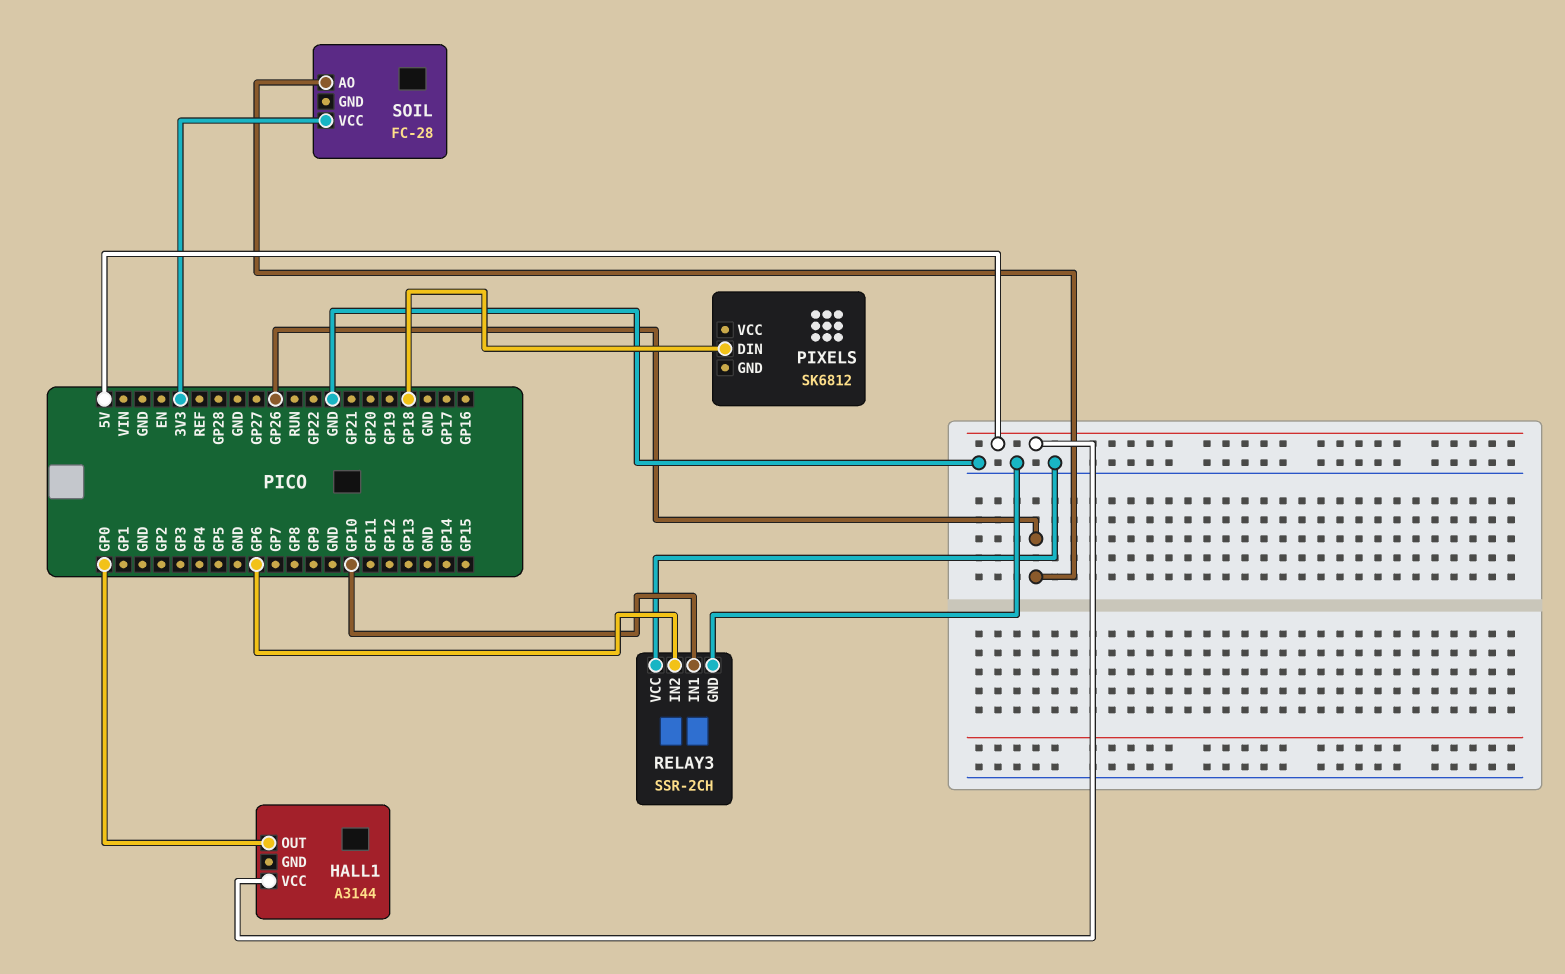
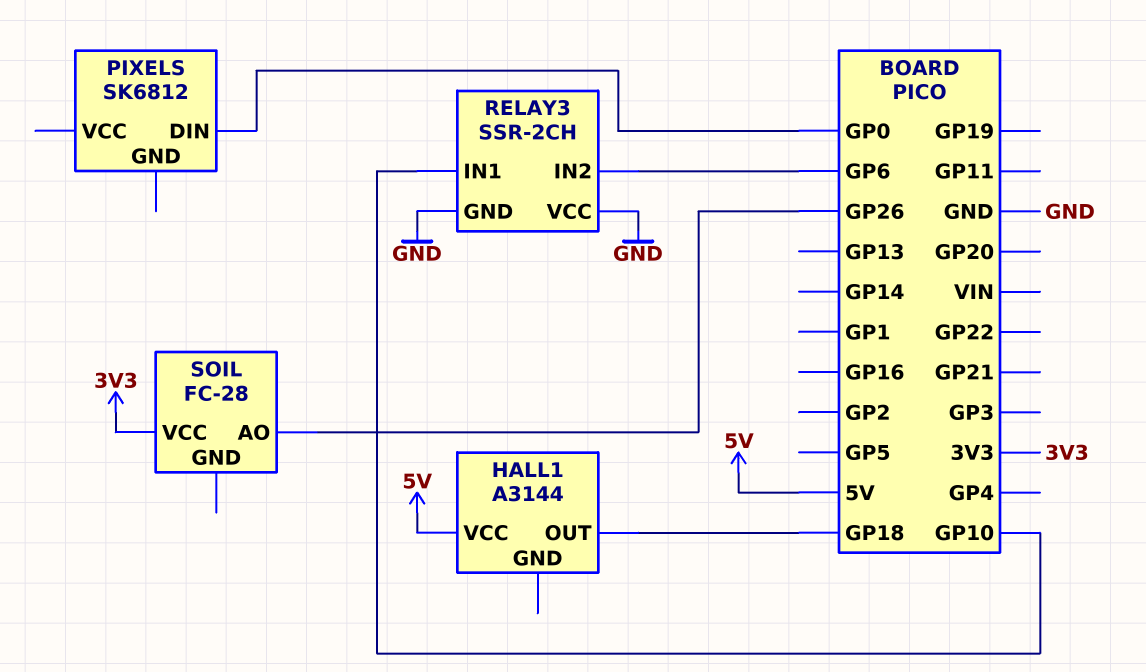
HALL1 pin OUT: GP0 -> GP18
PIXELS pin DIN: GP18 -> GP0

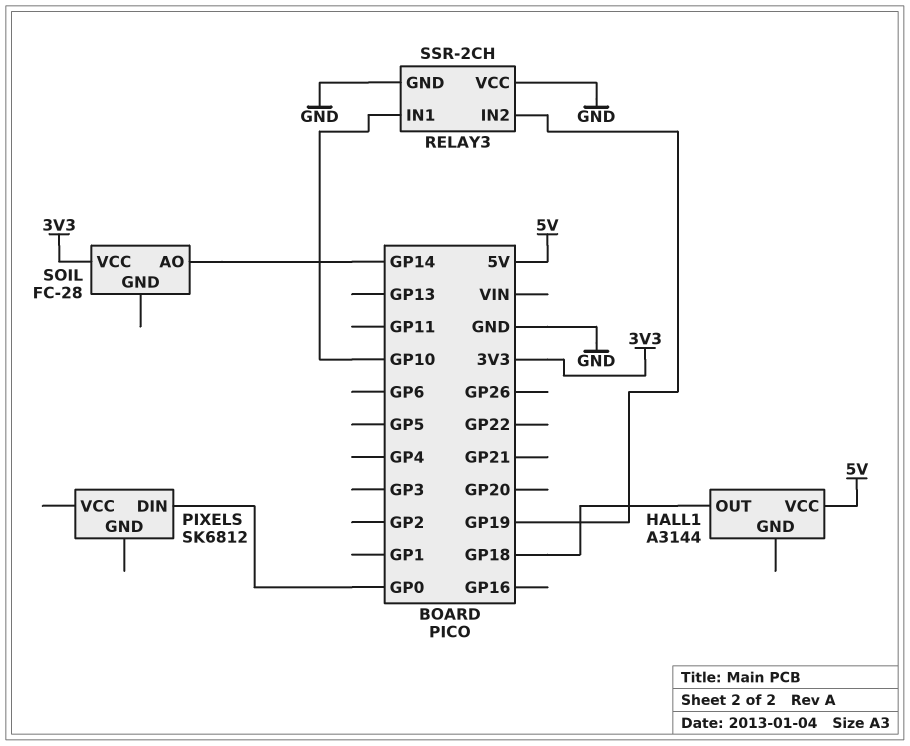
RELAY3 pin IN2: GP6 -> GP19
SOIL pin AO: GP26 -> GP14

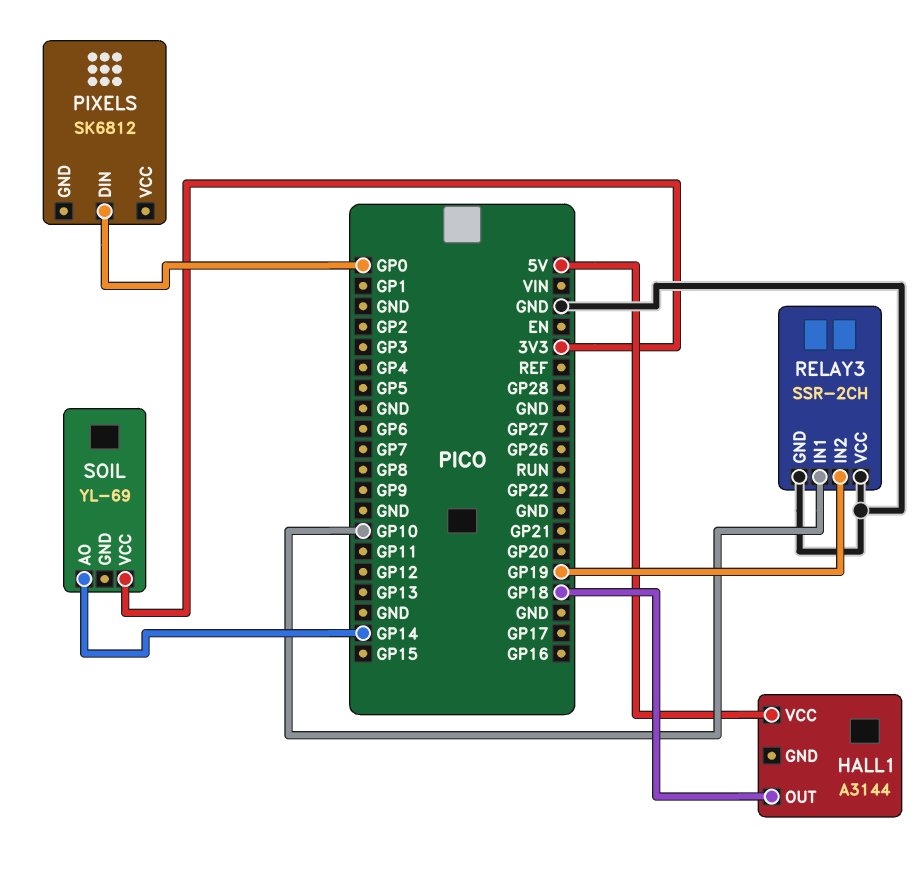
SOIL: FC-28 -> YL-69

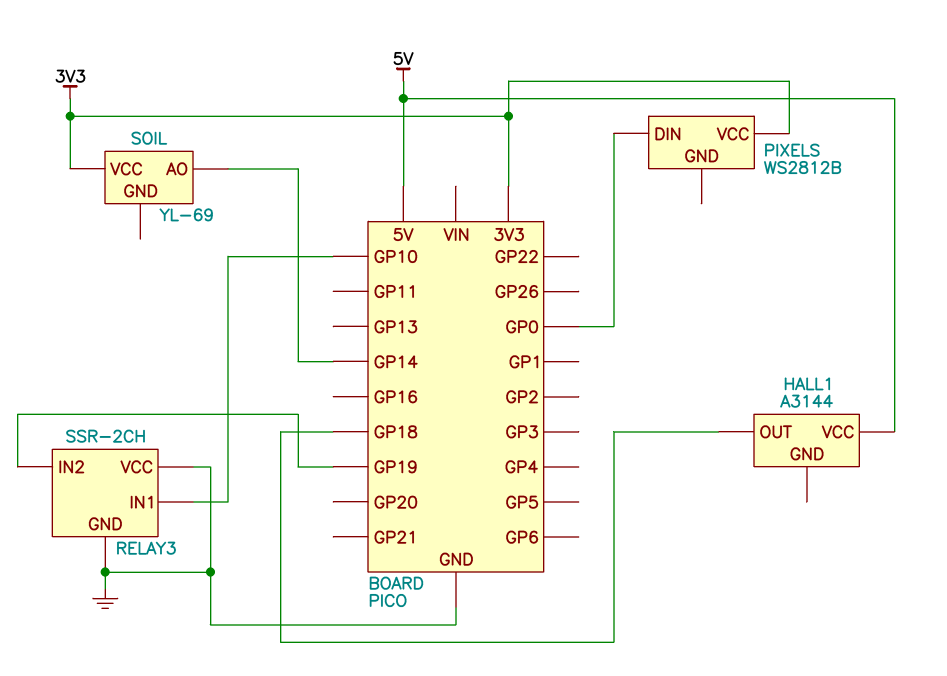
PIXELS: SK6812 -> WS2812B
PIXELS pin VCC: none -> 3V3

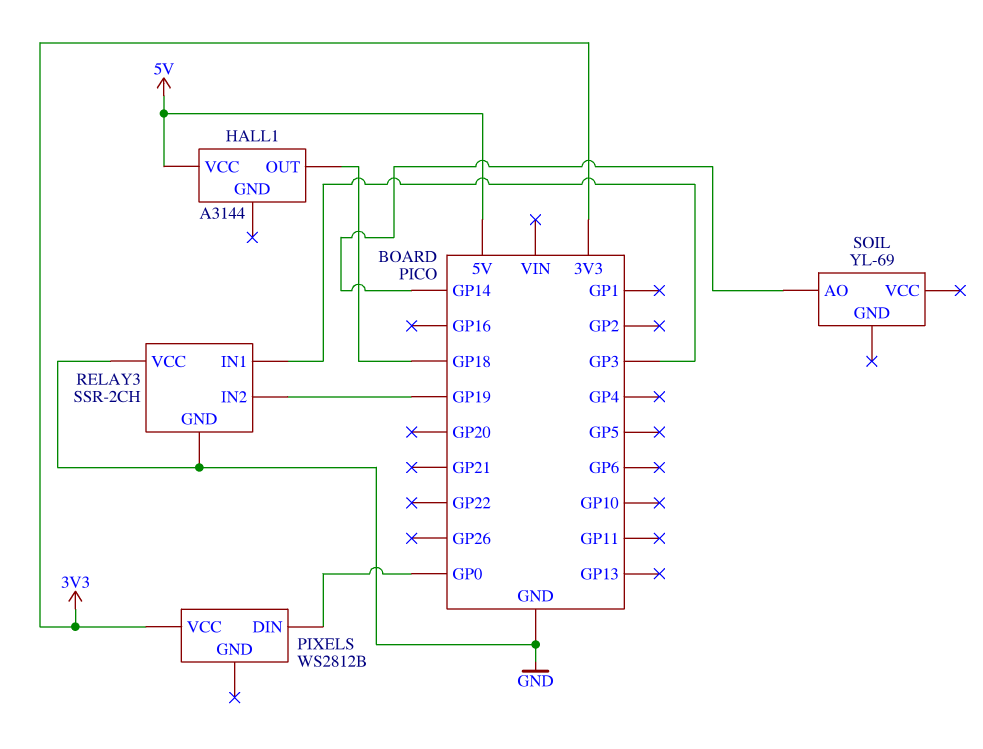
RELAY3 pin IN1: GP10 -> GP3
SOIL pin VCC: 3V3 -> none

